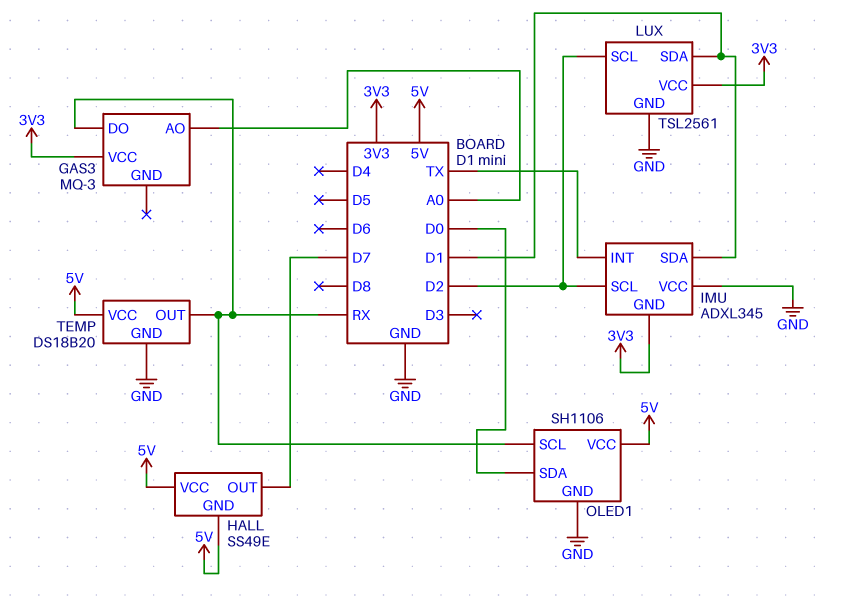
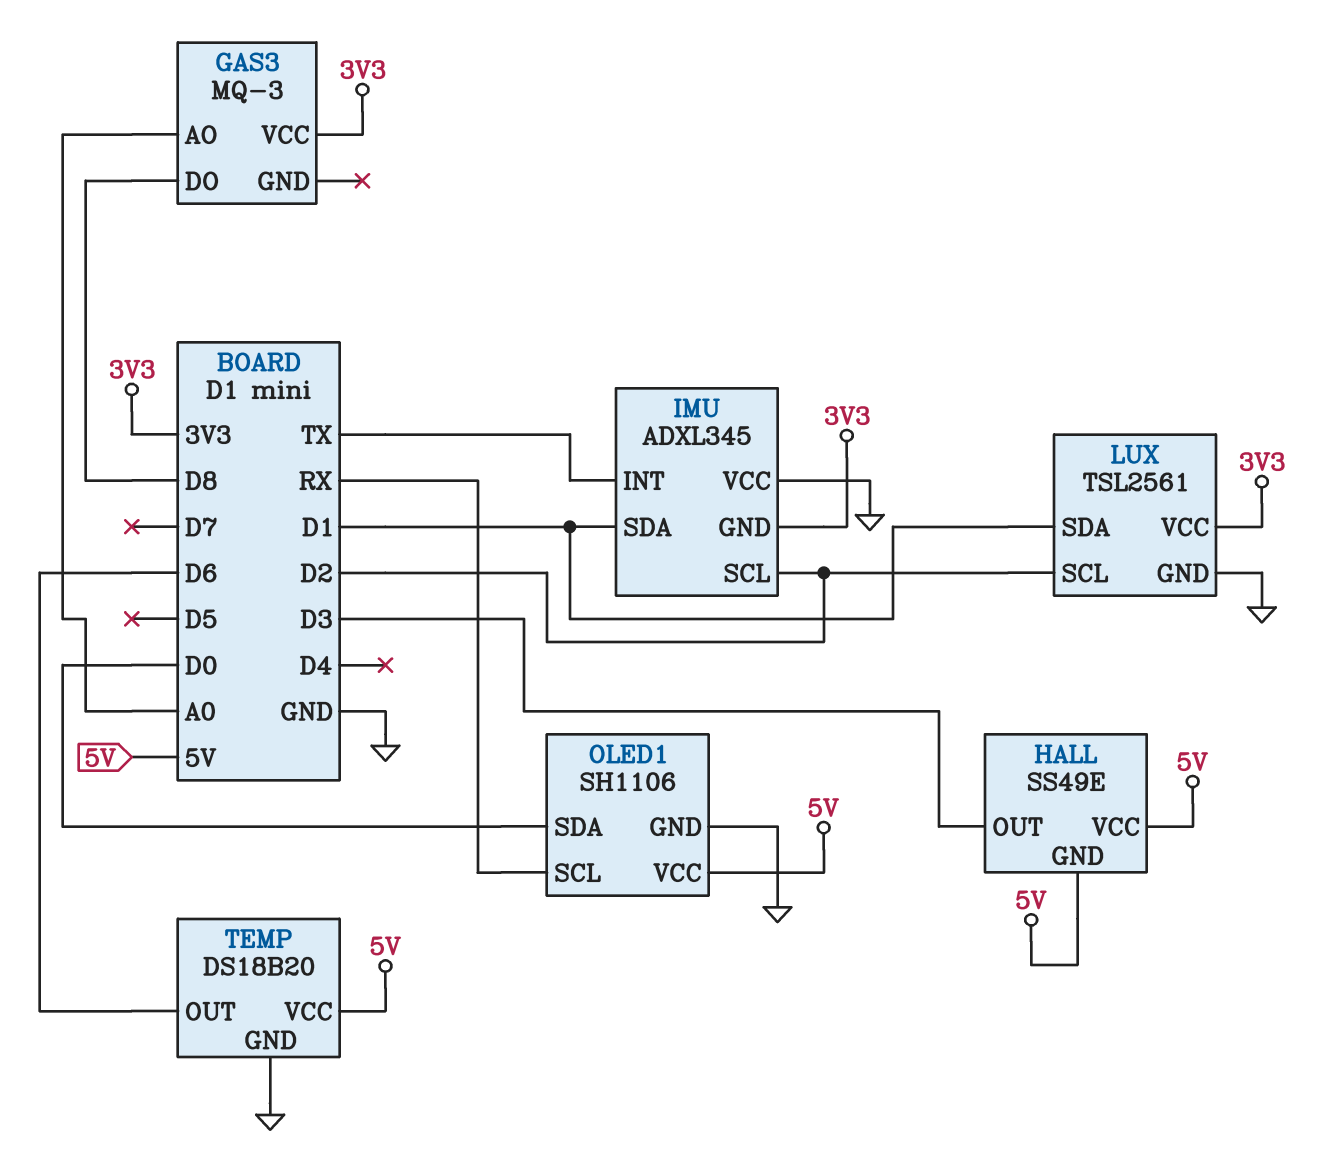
GAS3 pin DO: RX -> D8
HALL pin OUT: D7 -> D3
TEMP pin OUT: RX -> D6

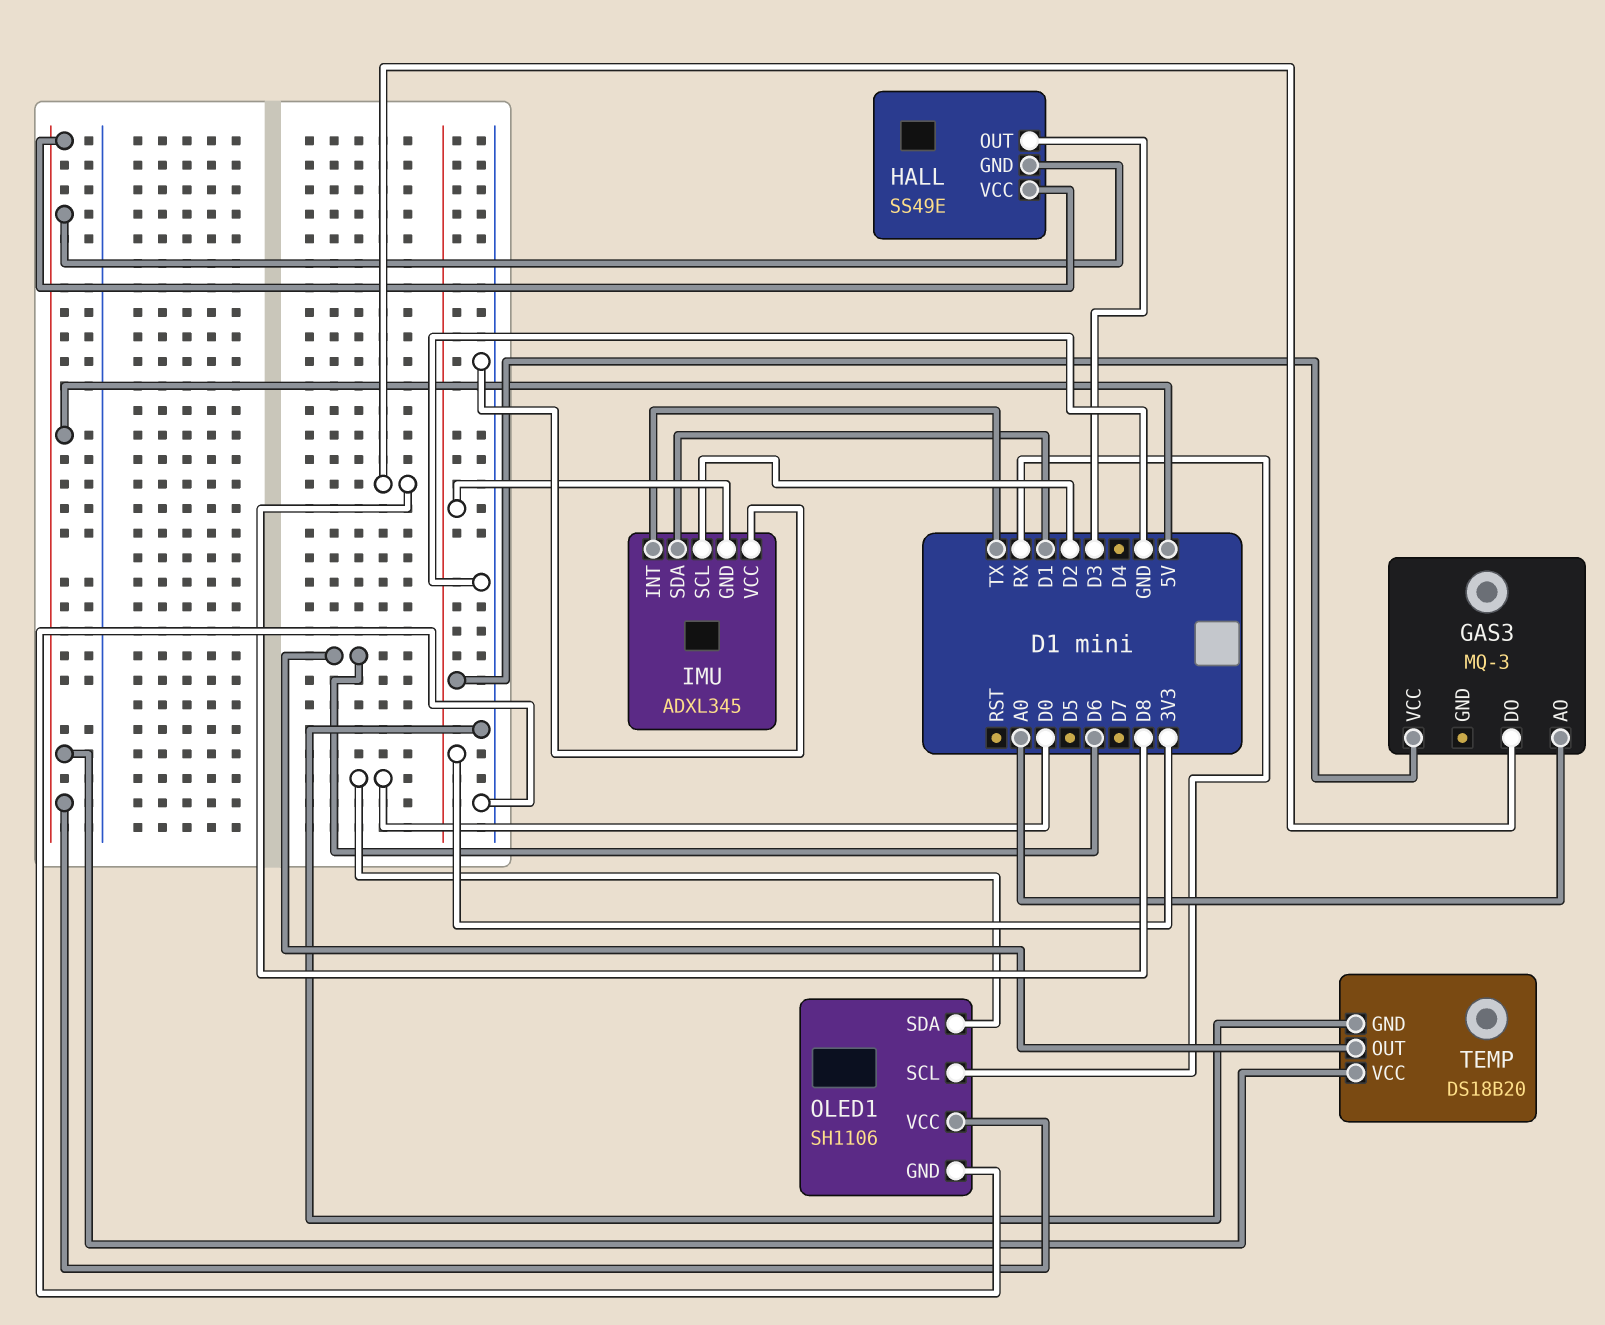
LUX: TSL2561 -> none
LUX pin GND: GND -> none
LUX pin SCL: D2 -> none
LUX pin SDA: D1 -> none
LUX pin VCC: 3V3 -> none

